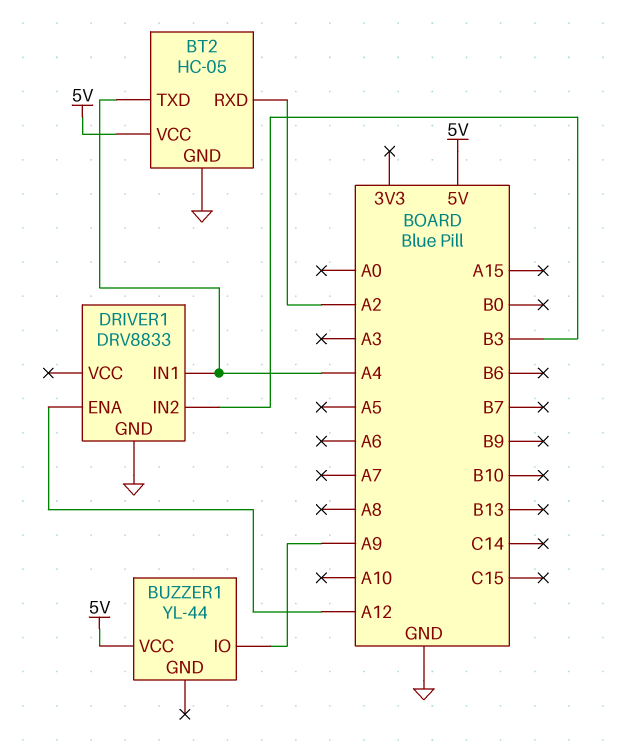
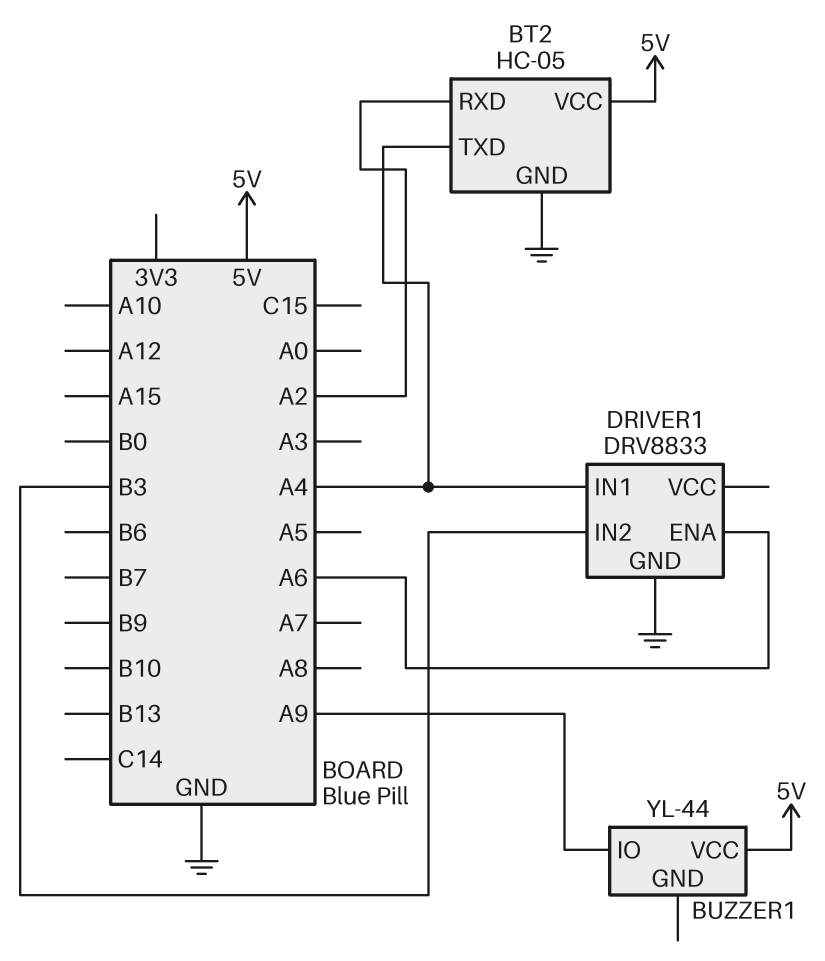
DRIVER1 pin ENA: A12 -> A6

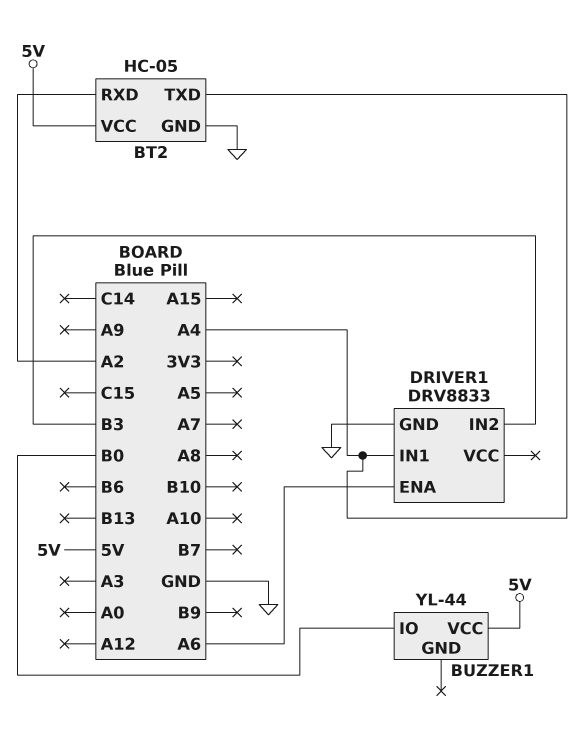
BUZZER1 pin IO: A9 -> B0

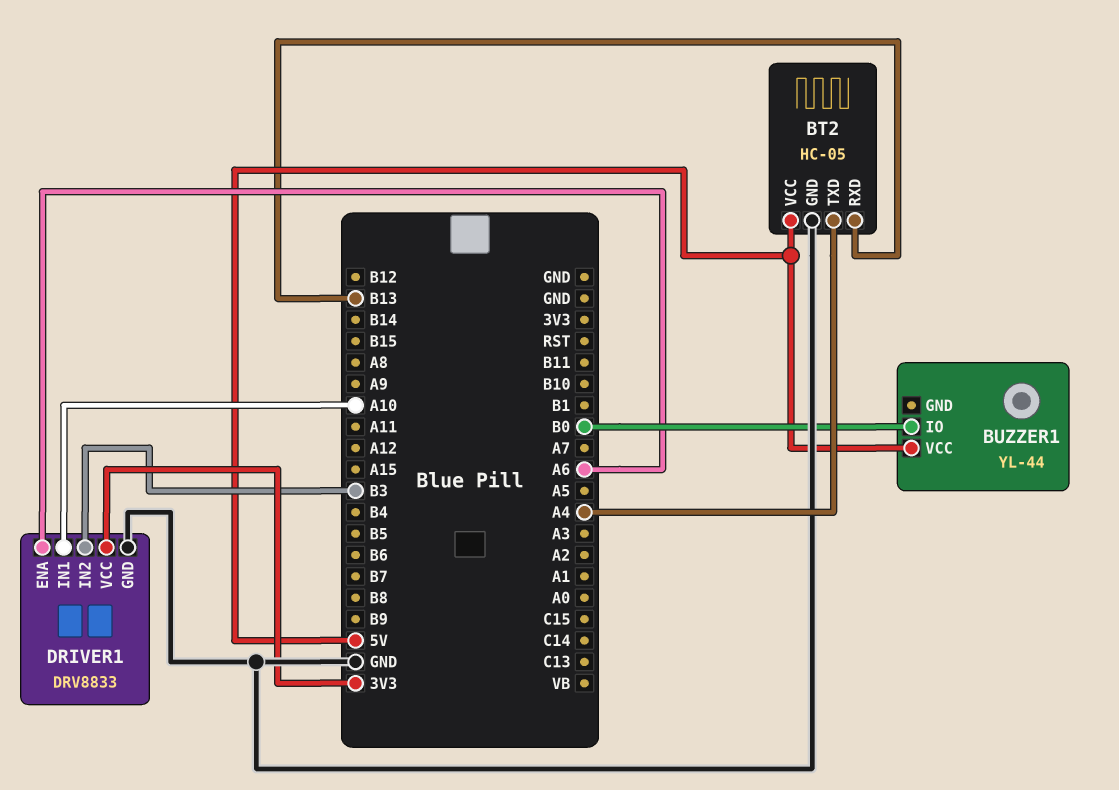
BT2 pin RXD: A2 -> B13
DRIVER1 pin IN1: A4 -> A10
DRIVER1 pin VCC: none -> 3V3

